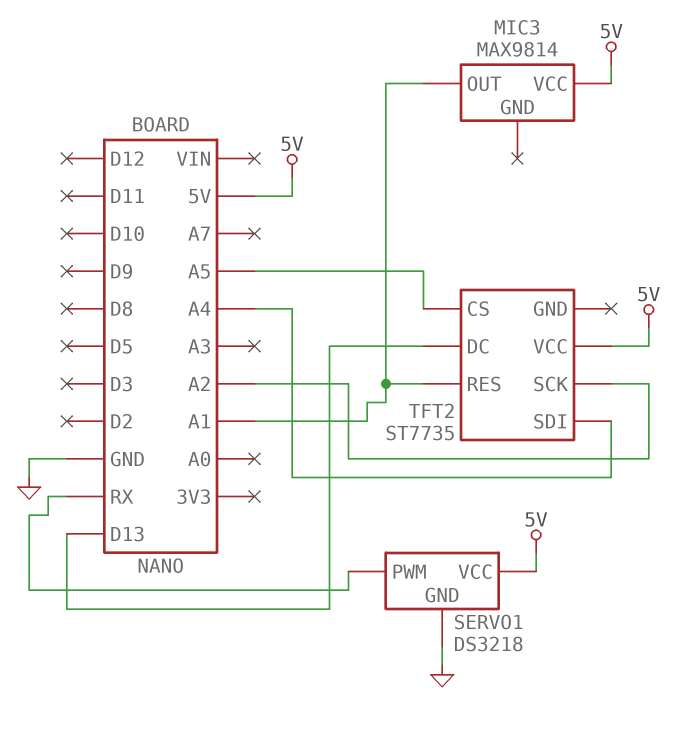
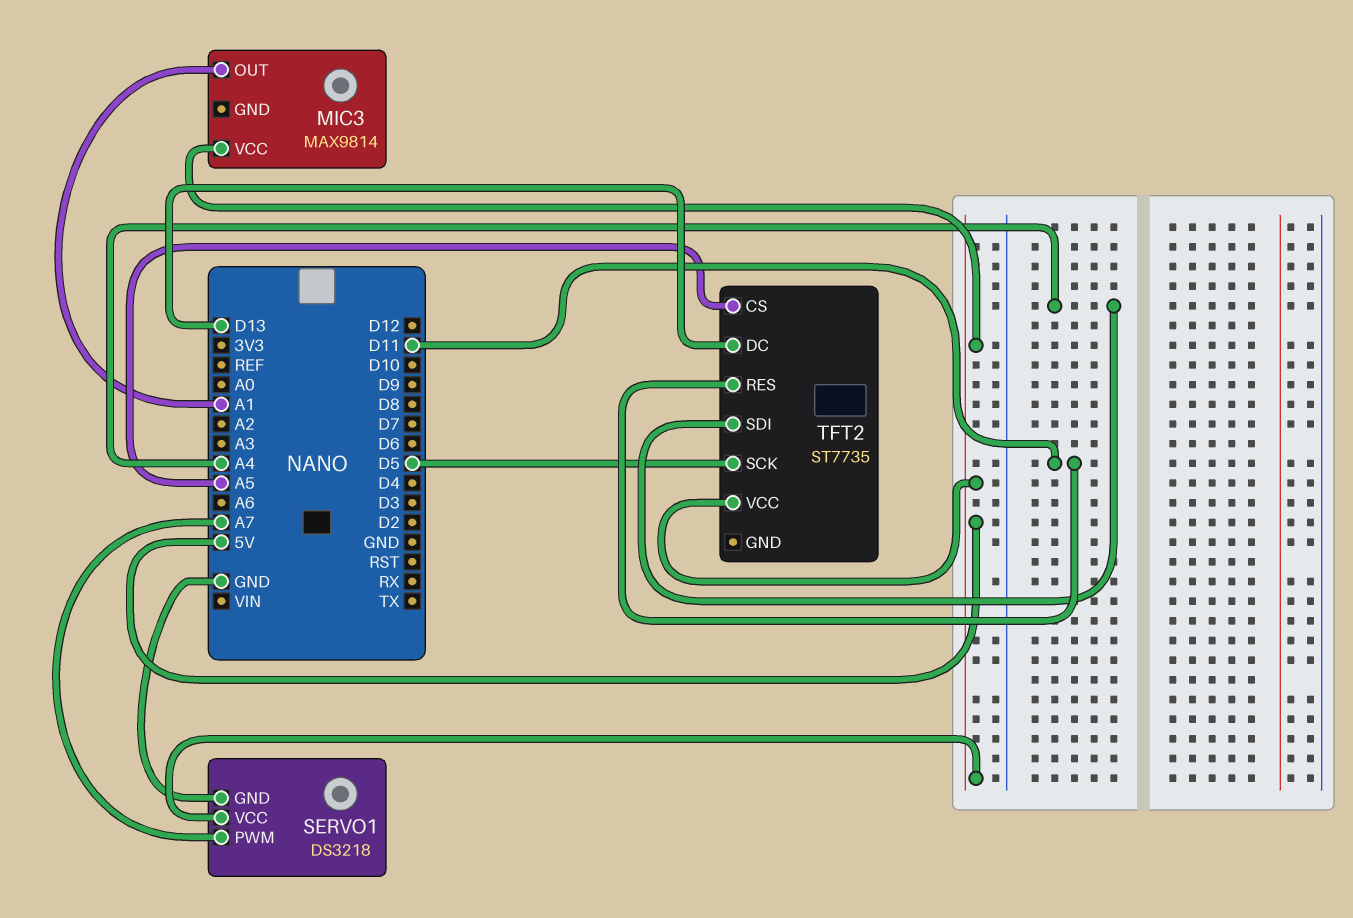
SERVO1 pin PWM: RX -> A7
TFT2 pin RES: A1 -> D11
TFT2 pin SCK: A2 -> D5

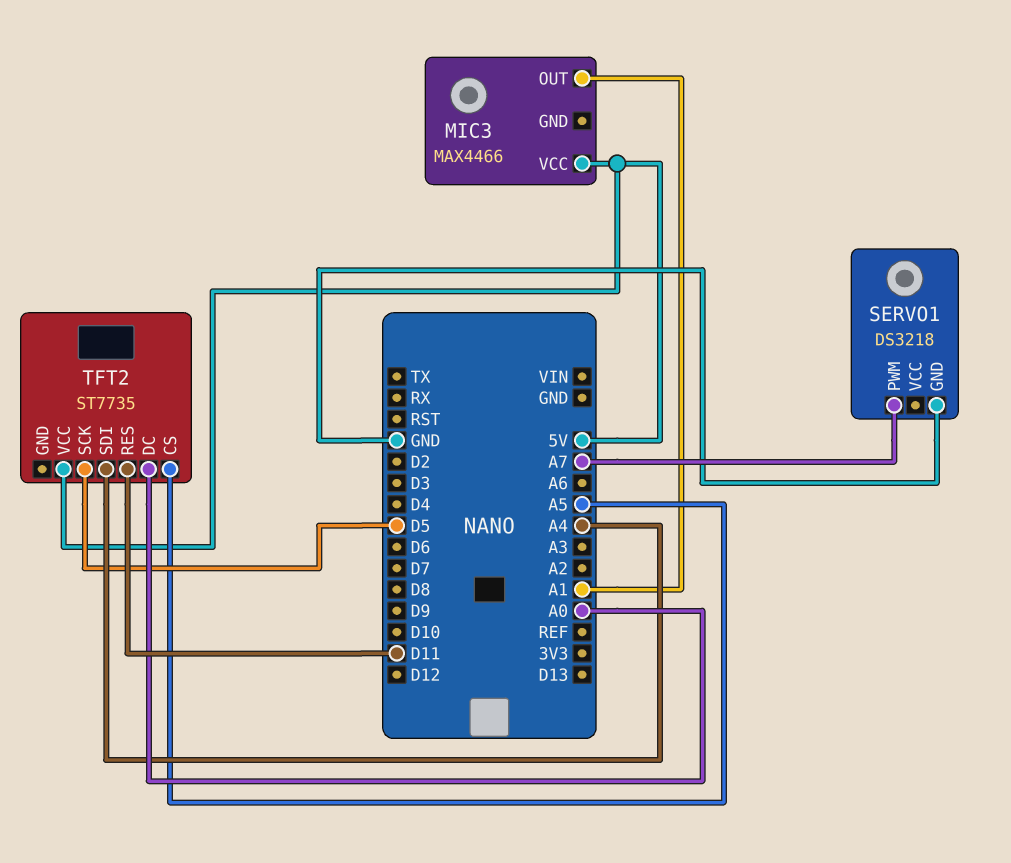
MIC3: MAX9814 -> MAX4466
SERVO1 pin VCC: 5V -> none
TFT2 pin DC: D13 -> A0

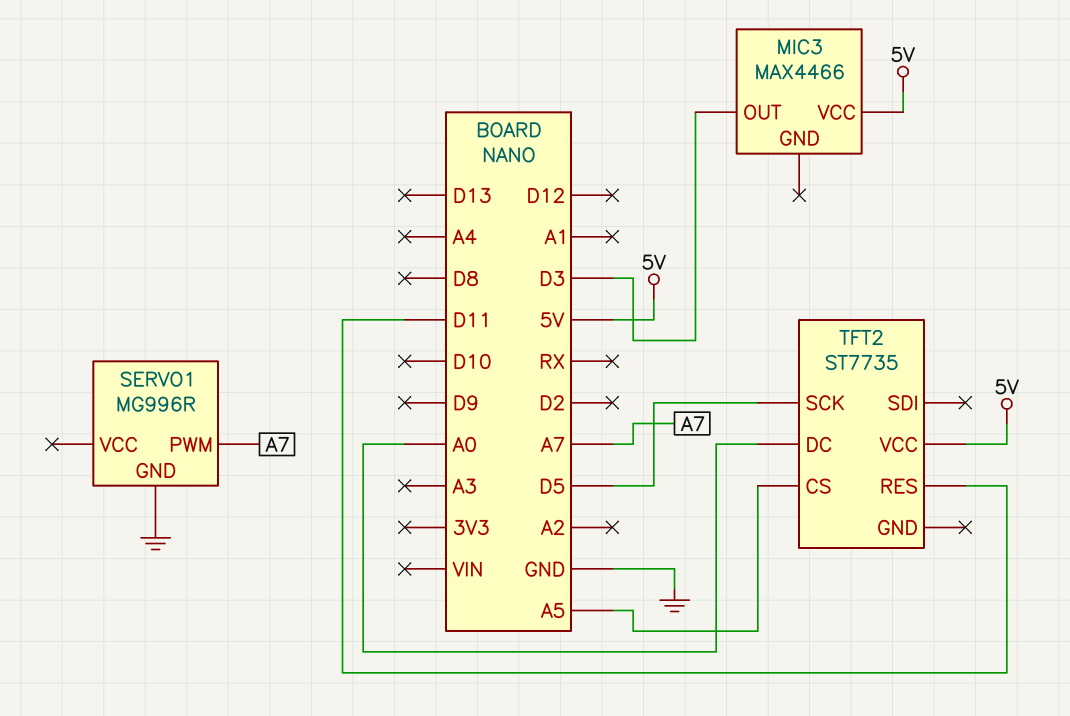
MIC3 pin OUT: A1 -> D3
SERVO1: DS3218 -> MG996R
TFT2 pin SDI: A4 -> none

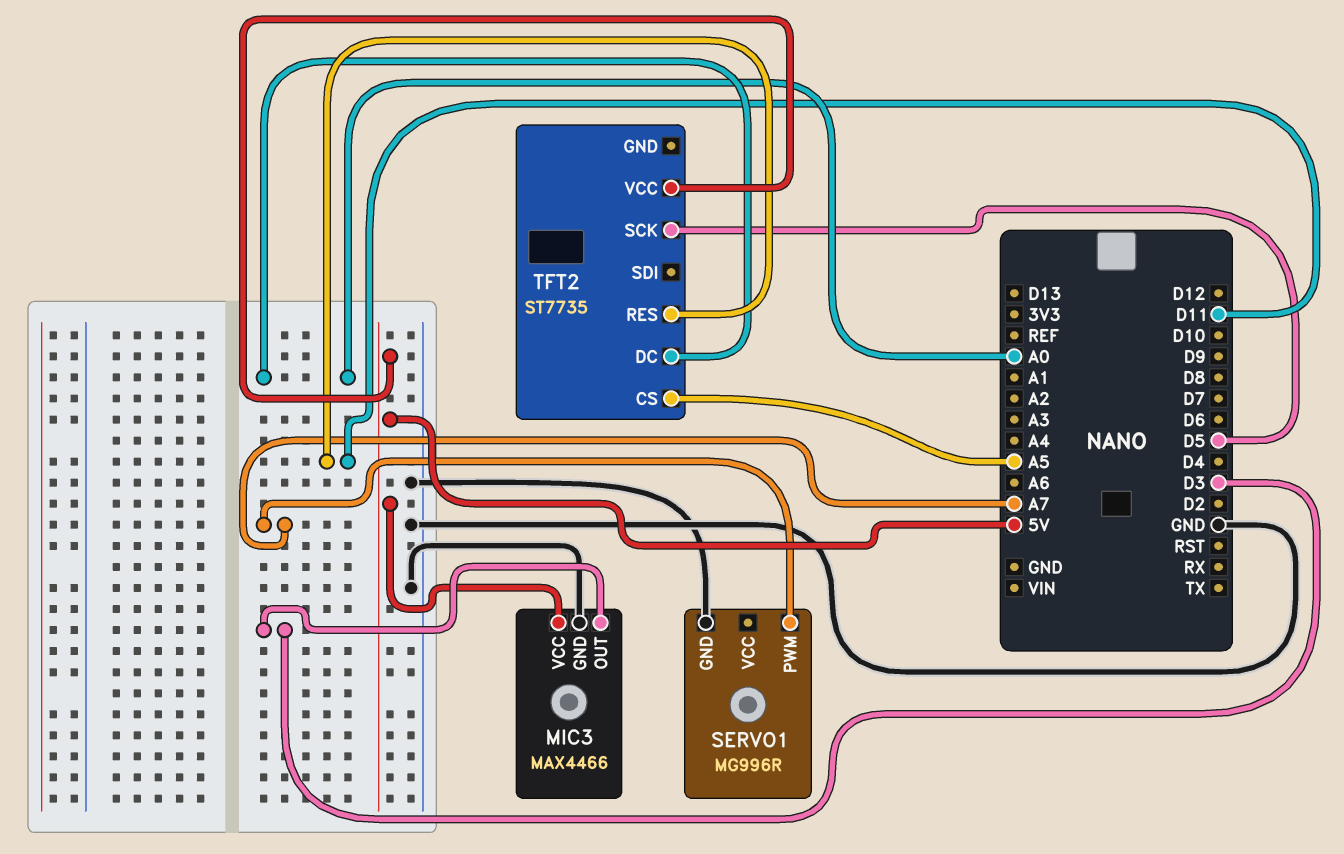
MIC3 pin GND: none -> GND

